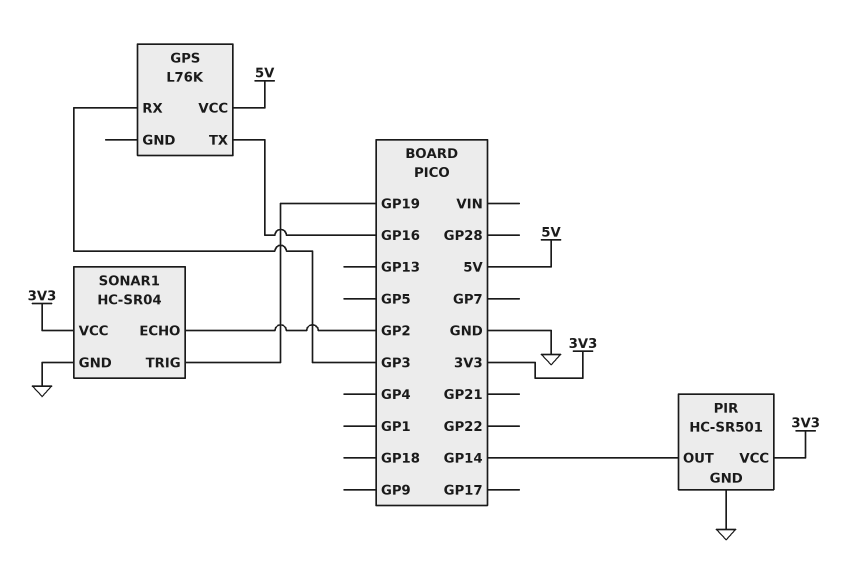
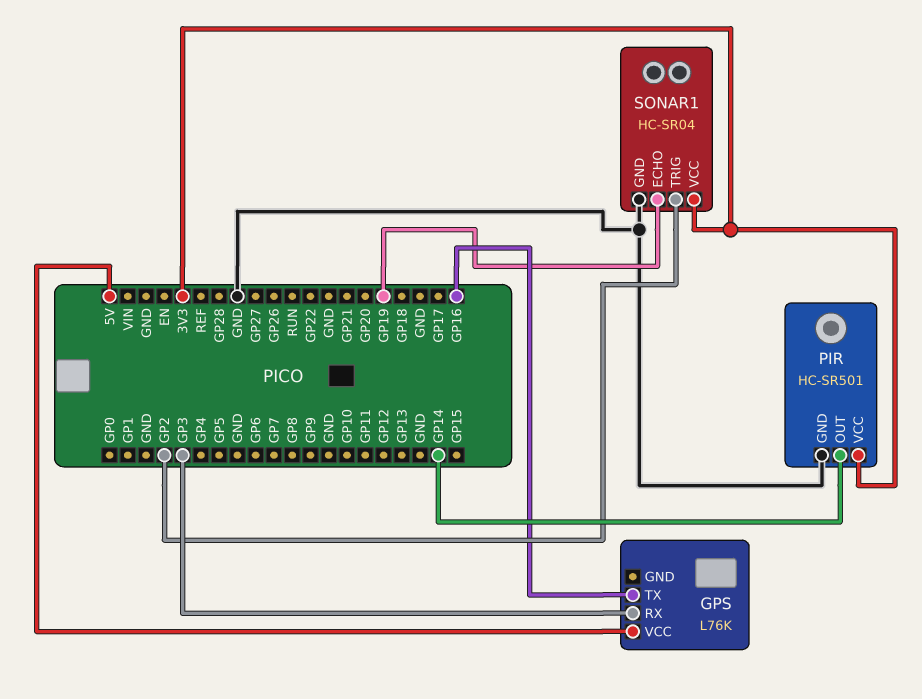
SONAR1 pin ECHO: GP2 -> GP19
SONAR1 pin TRIG: GP19 -> GP2

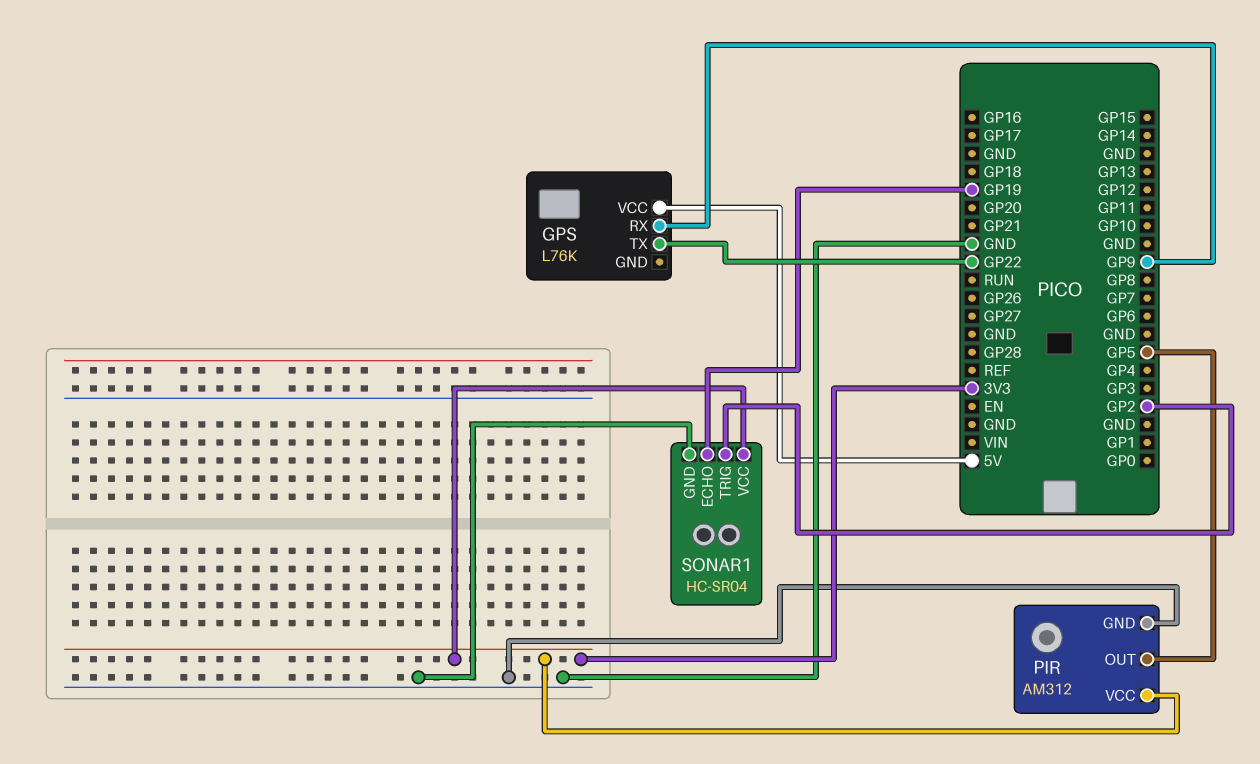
GPS pin RX: GP3 -> GP9
GPS pin TX: GP16 -> GP22
PIR: HC-SR501 -> AM312
PIR pin OUT: GP14 -> GP5

